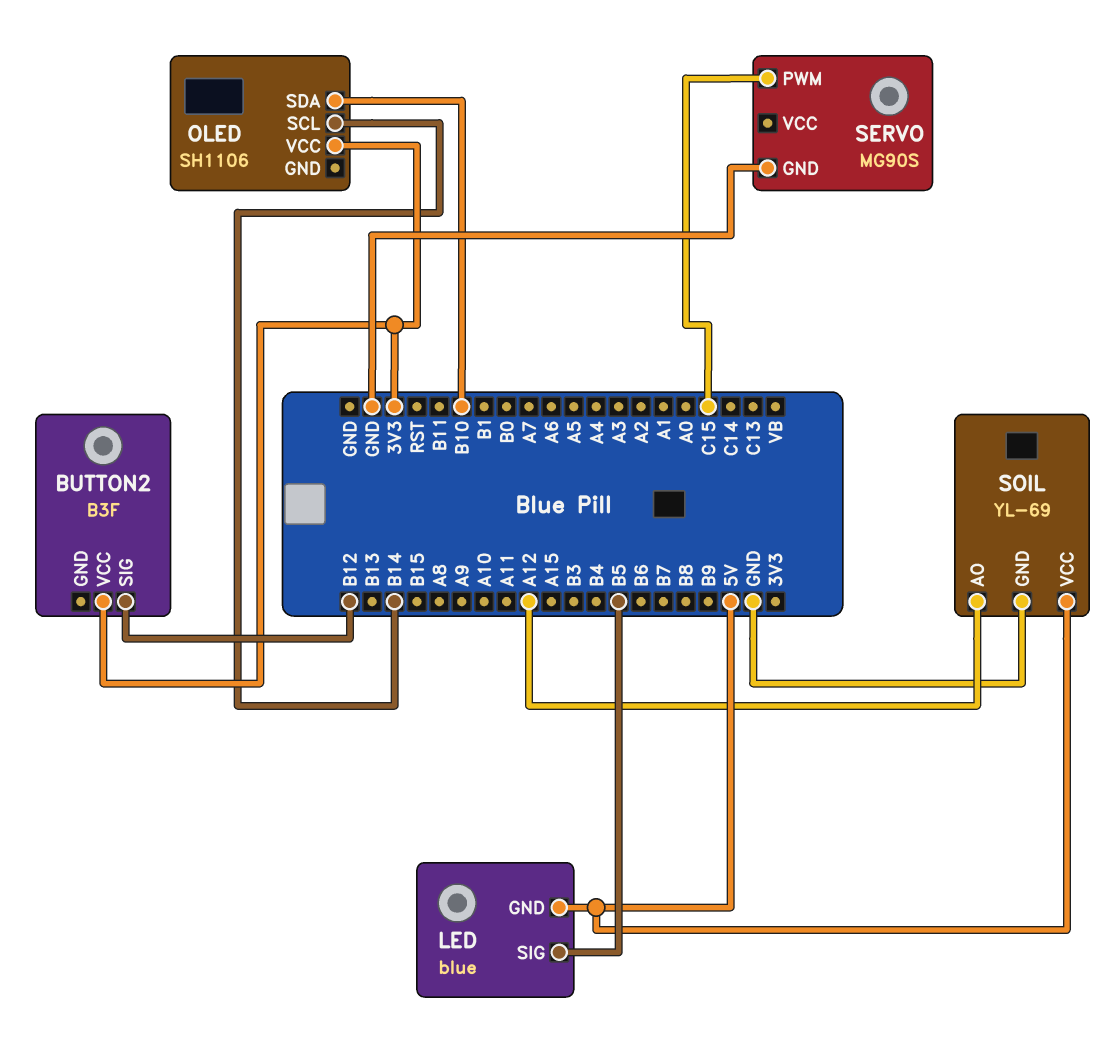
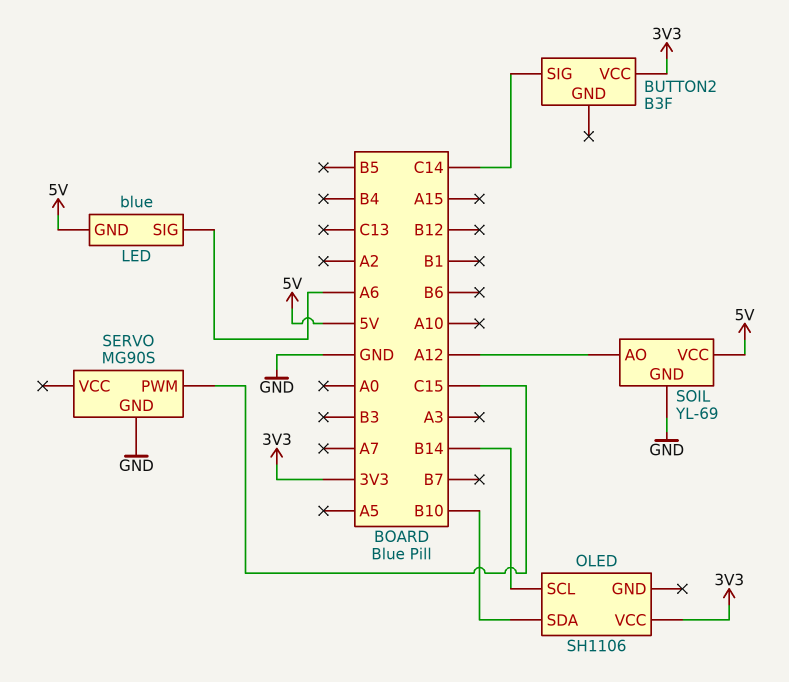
BUTTON2 pin SIG: B12 -> C14
LED pin SIG: B5 -> A6

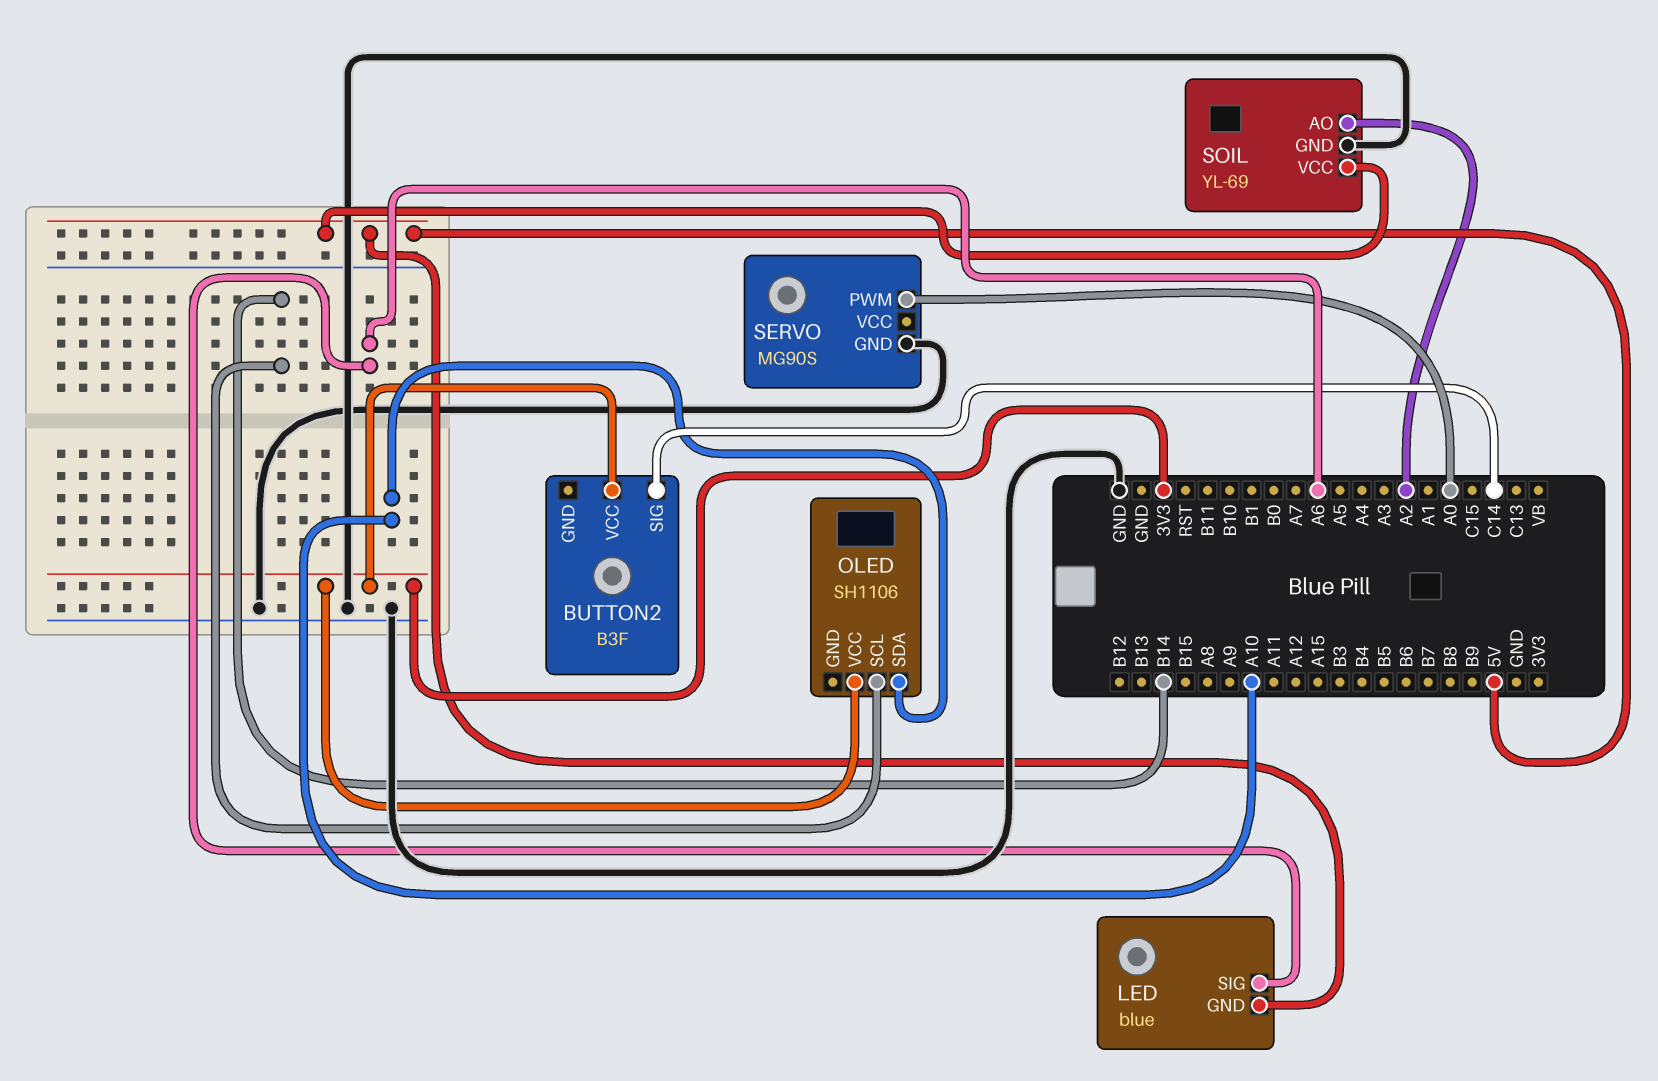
OLED pin SDA: B10 -> A10
SERVO pin PWM: C15 -> A0
SOIL pin AO: A12 -> A2

